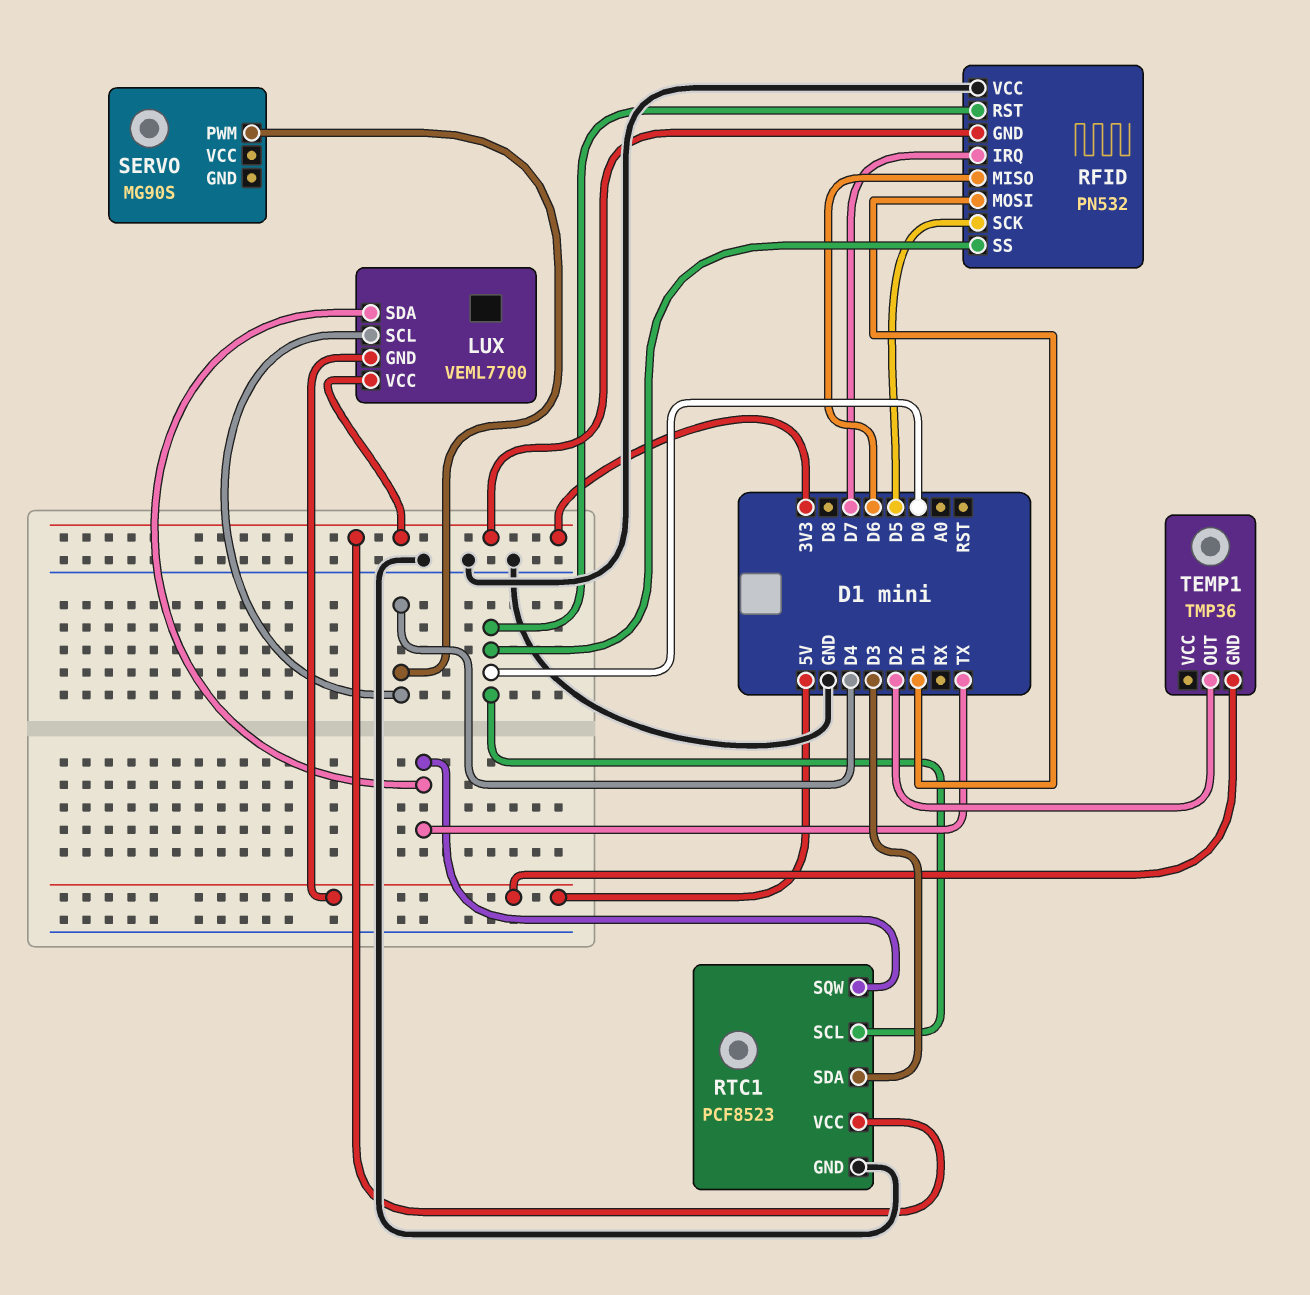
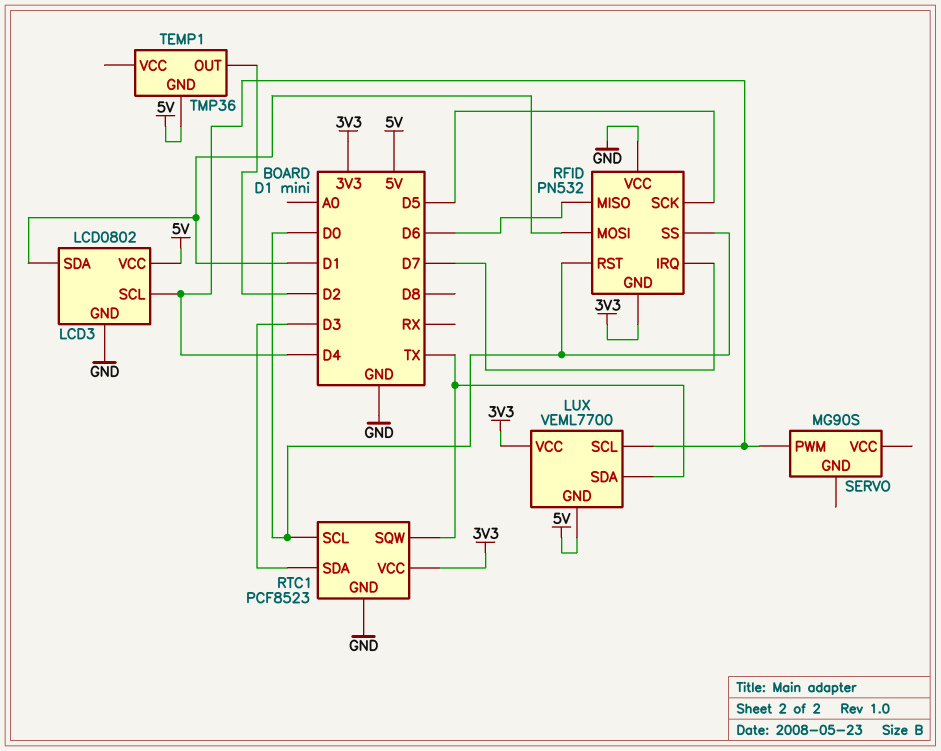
LCD3: none -> LCD0802
LCD3 pin GND: none -> GND
LCD3 pin SCL: none -> D4
LCD3 pin SDA: none -> D1
LCD3 pin VCC: none -> 5V

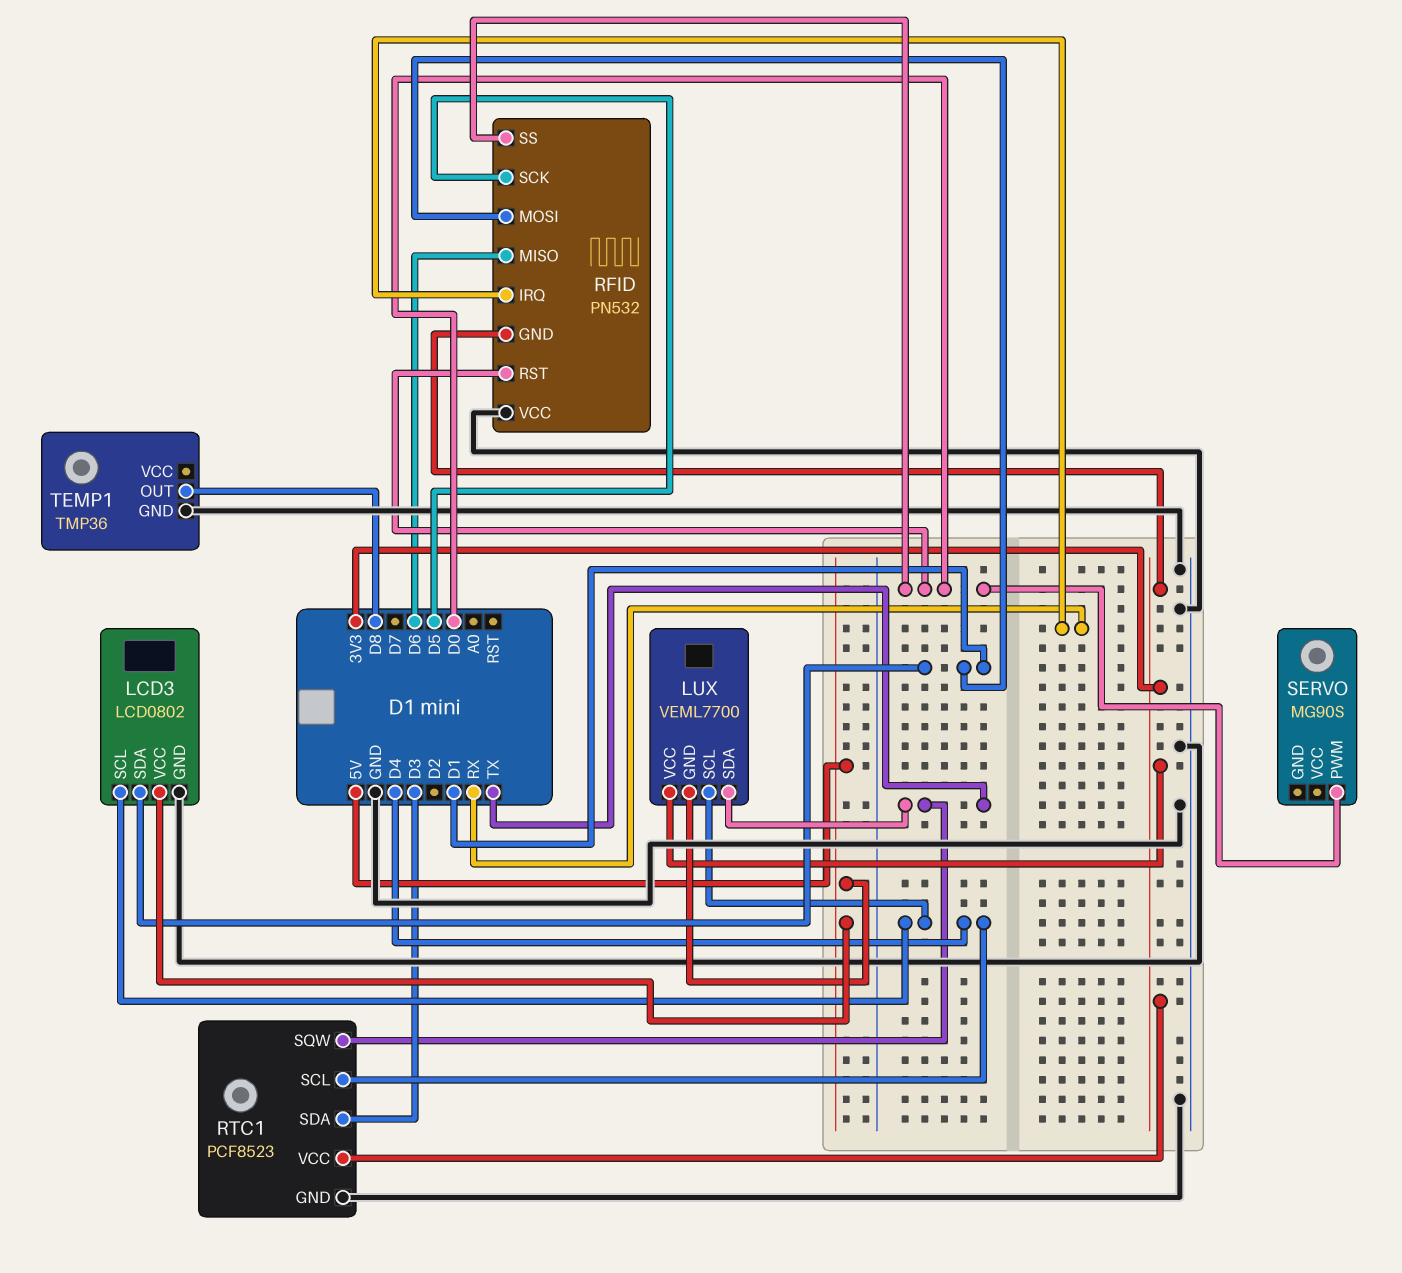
RFID pin IRQ: D7 -> RX
RTC1 pin SCL: D0 -> D4
SERVO pin PWM: D4 -> D0
TEMP1 pin GND: 5V -> GND
TEMP1 pin OUT: D2 -> D8

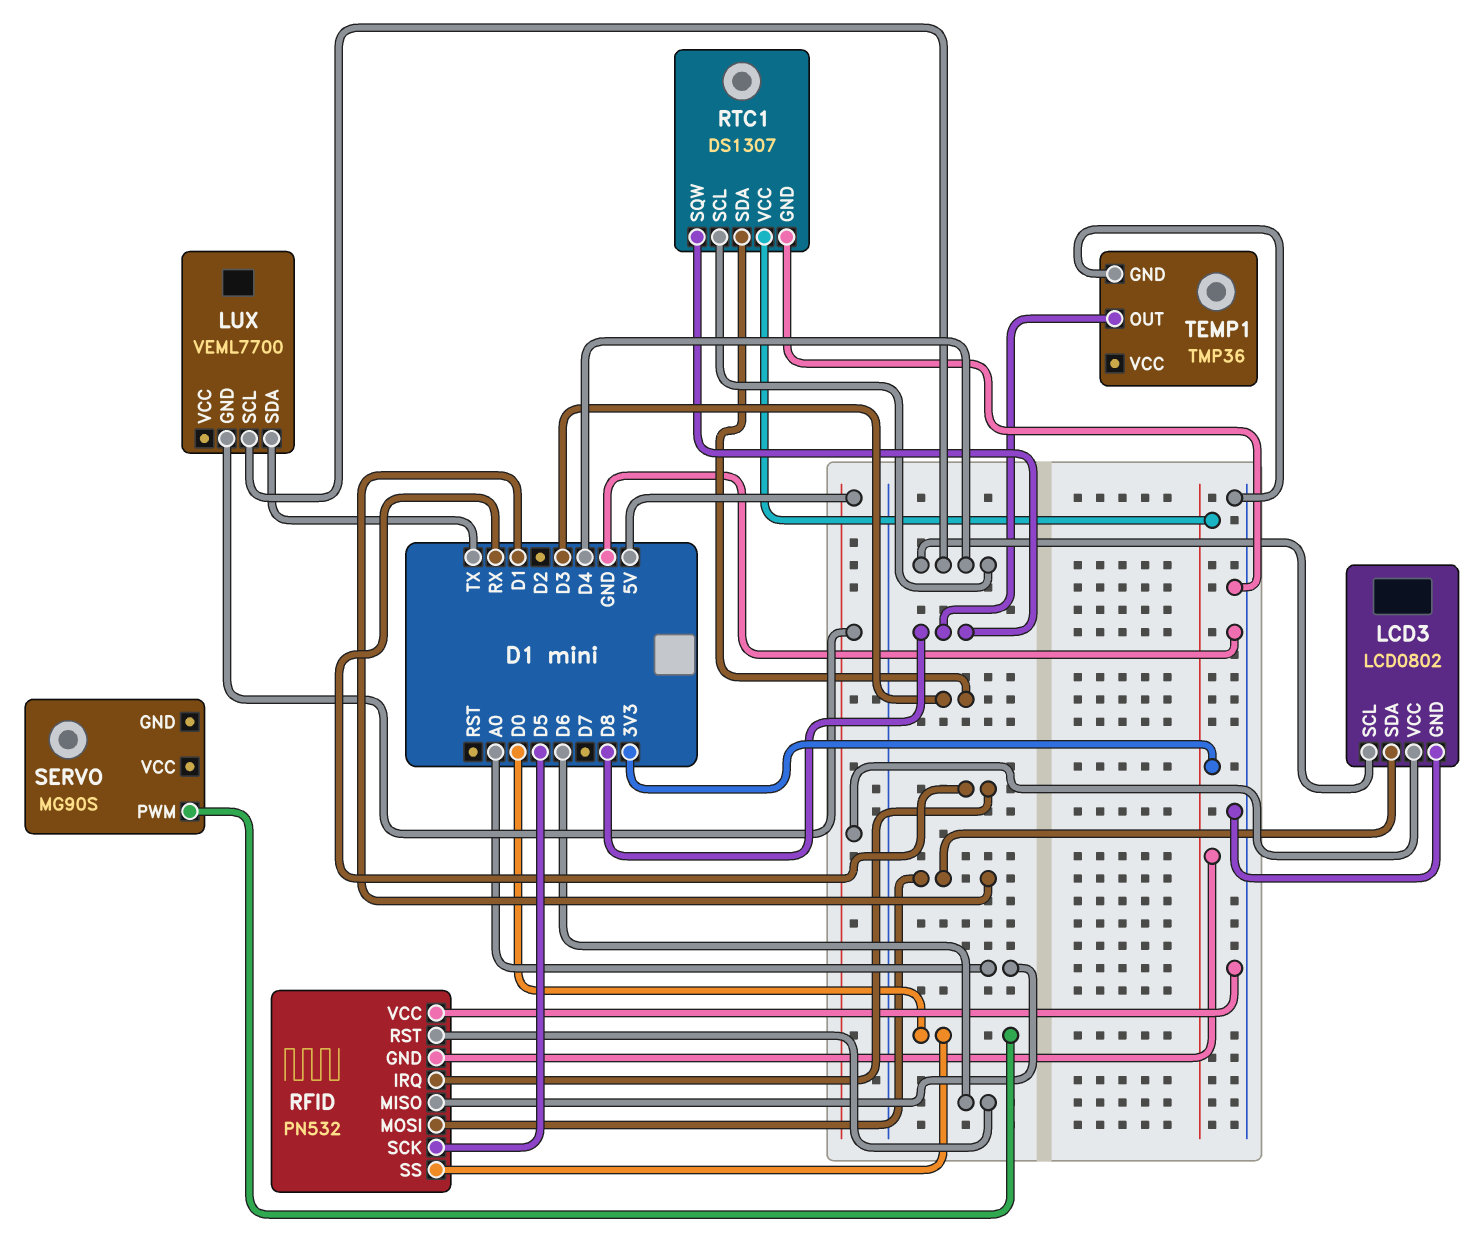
LUX pin VCC: 3V3 -> none
RFID pin MISO: D6 -> A0
RFID pin RST: D0 -> D6
RTC1: PCF8523 -> DS1307
RTC1 pin SQW: TX -> D8

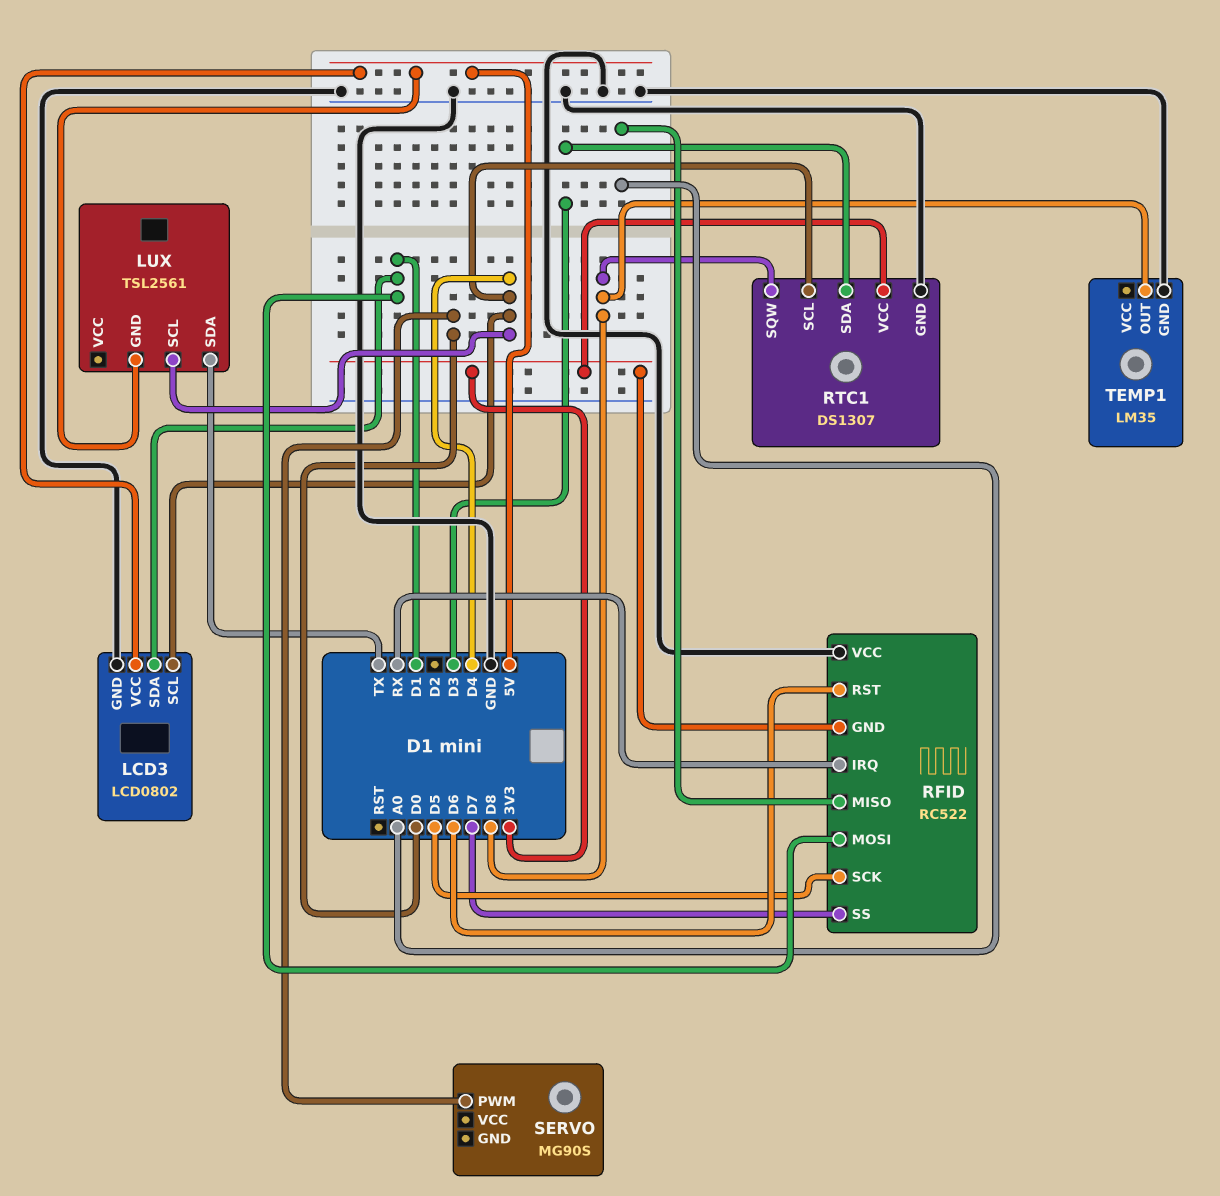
LUX: VEML7700 -> TSL2561
RFID: PN532 -> RC522
RFID pin SS: D0 -> D7
TEMP1: TMP36 -> LM35

